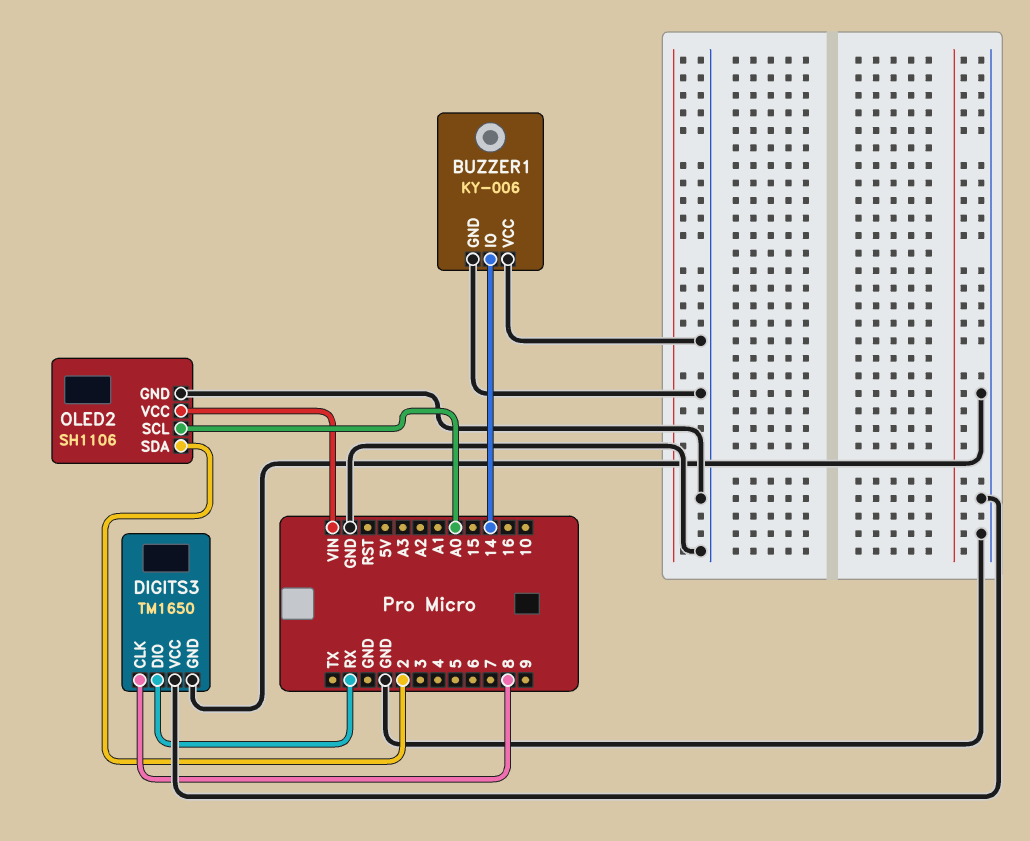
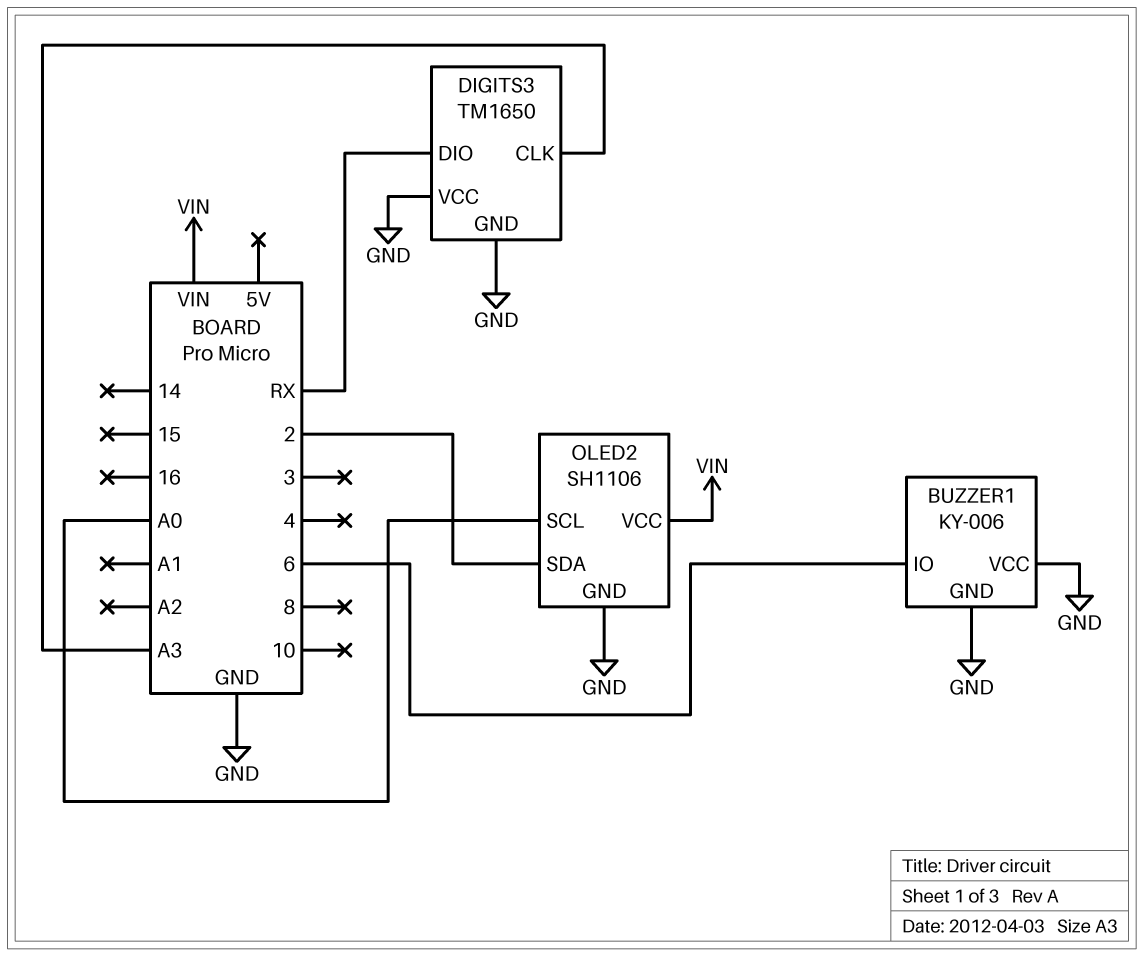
BUZZER1 pin IO: 14 -> 6
DIGITS3 pin CLK: 8 -> A3

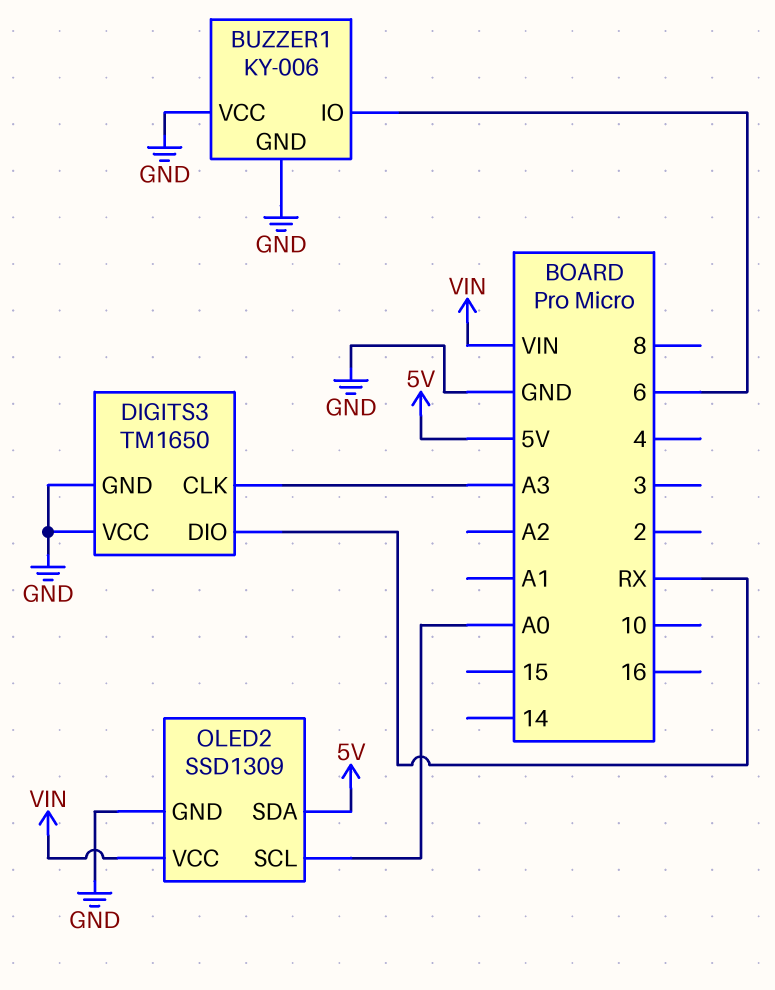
OLED2: SH1106 -> SSD1309
OLED2 pin SDA: 2 -> 5V

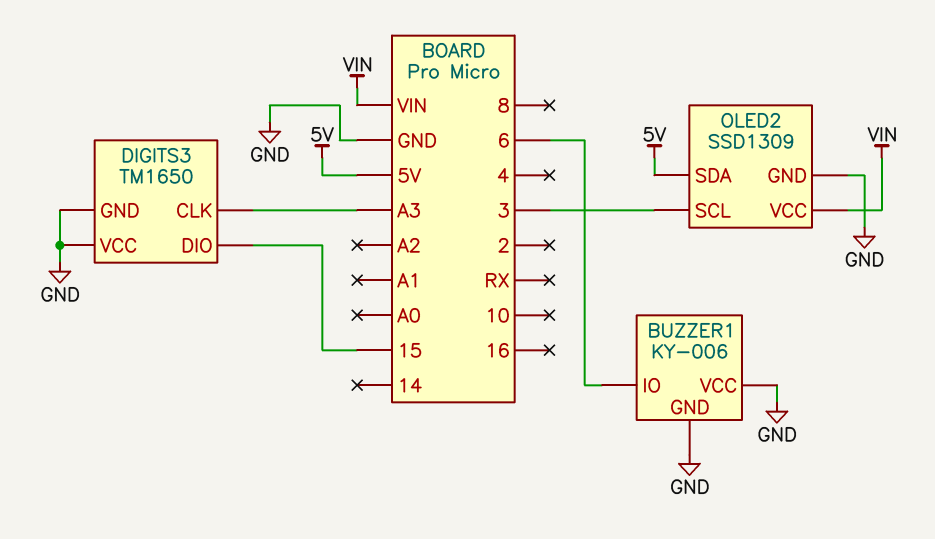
DIGITS3 pin DIO: RX -> 15
OLED2 pin SCL: A0 -> 3

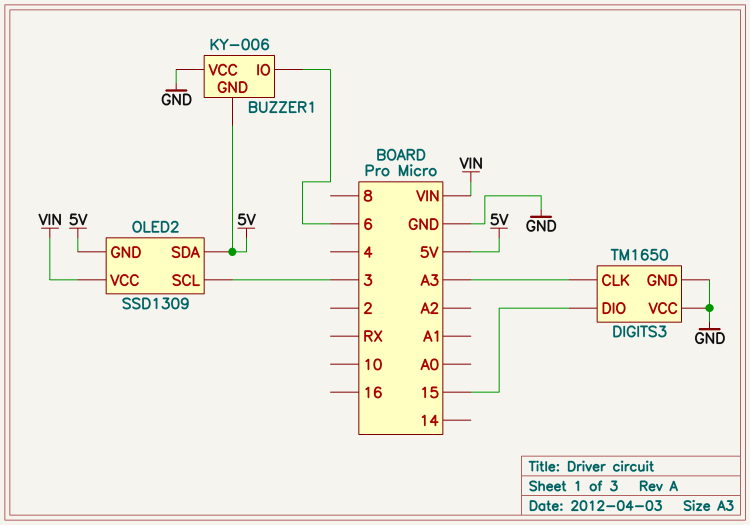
BUZZER1 pin GND: GND -> 5V
OLED2 pin GND: GND -> 5V

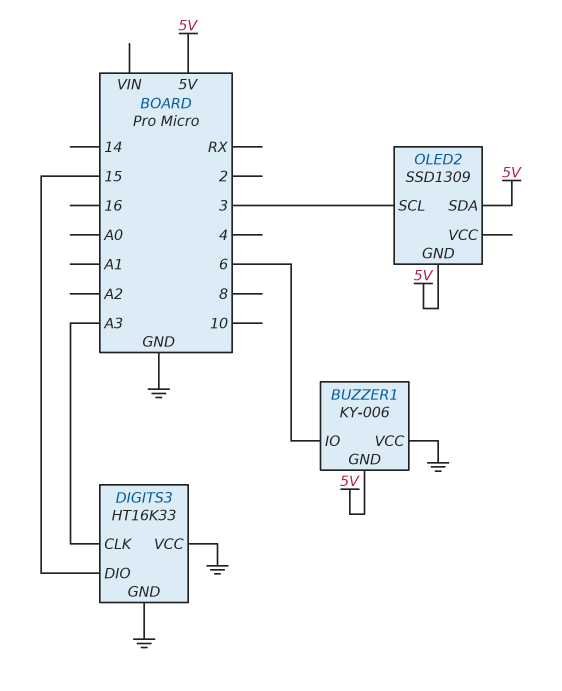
DIGITS3: TM1650 -> HT16K33
OLED2 pin VCC: VIN -> none

